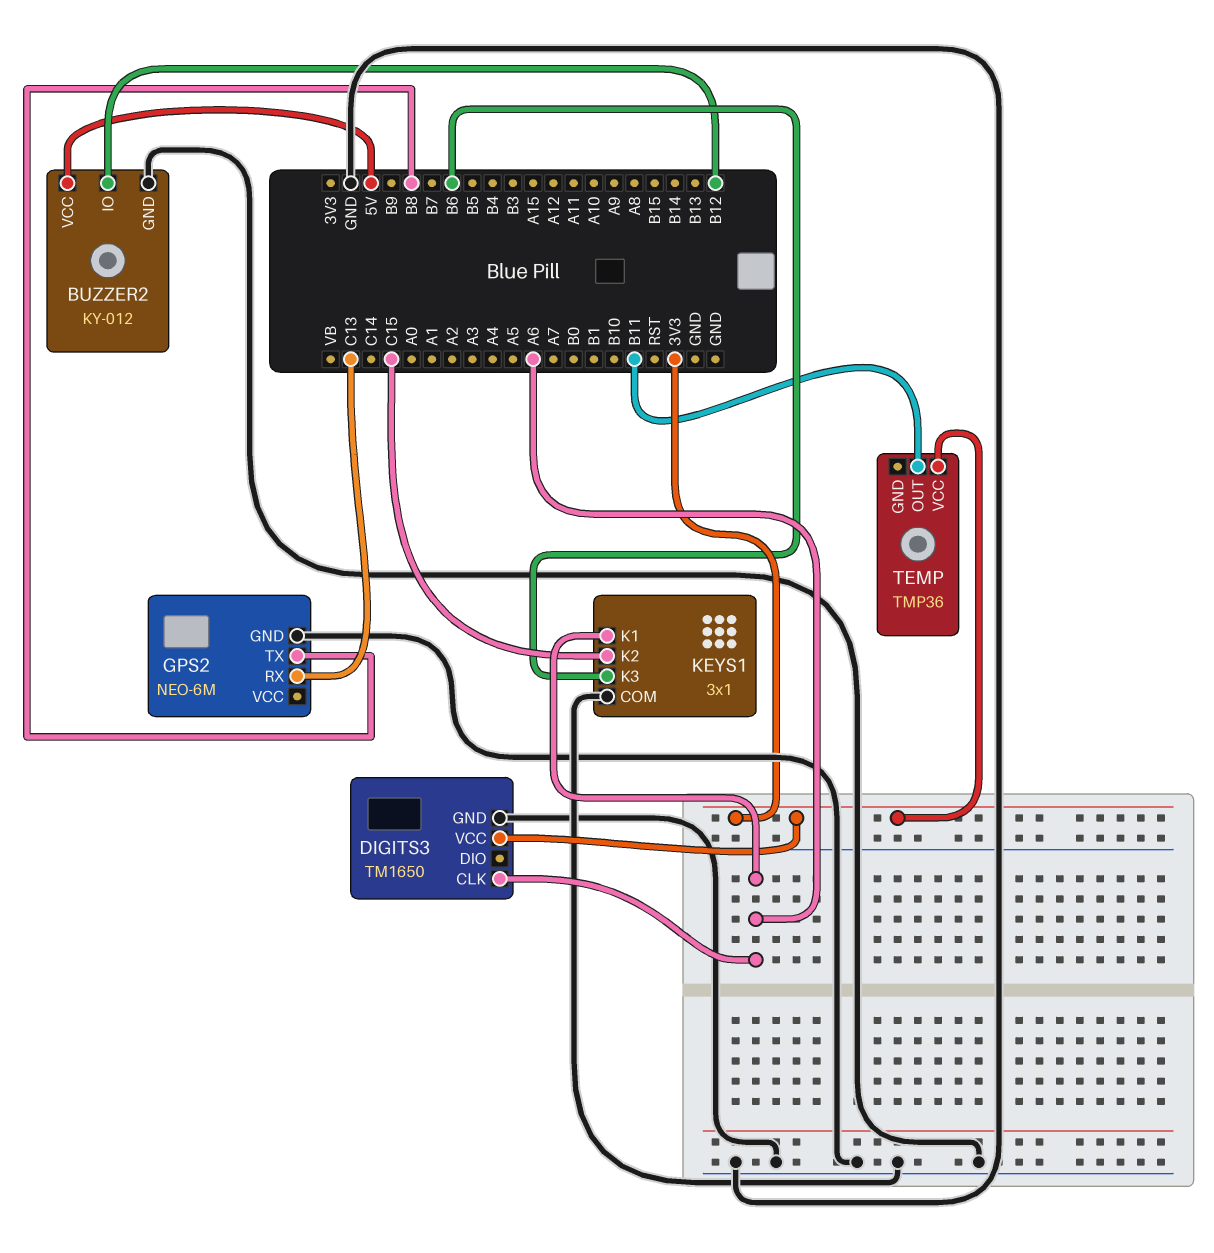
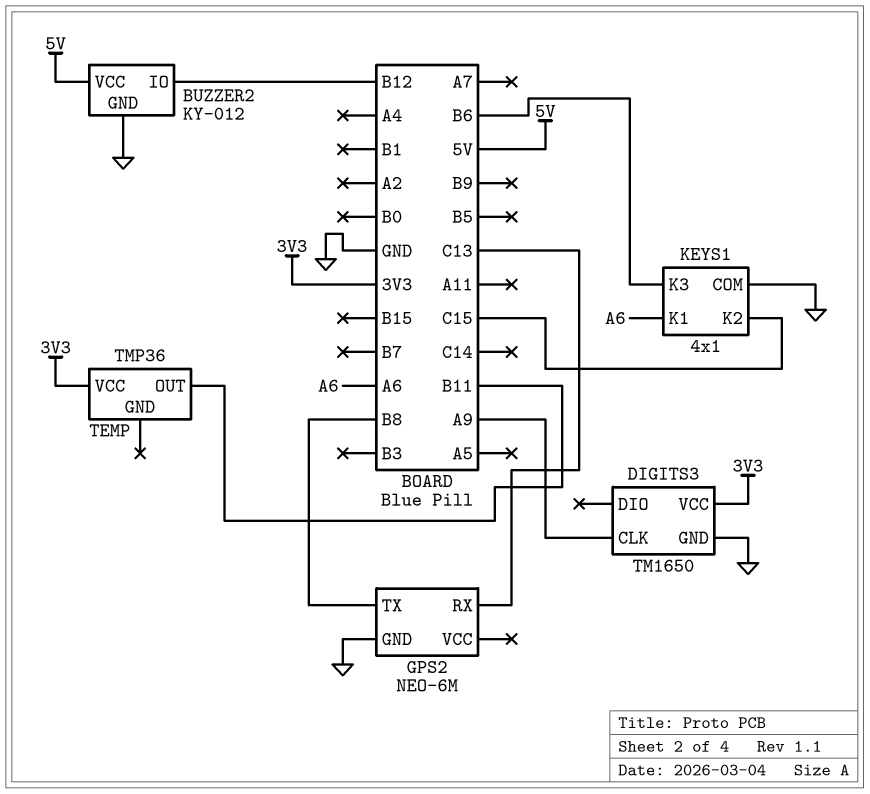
DIGITS3 pin CLK: A6 -> A9
KEYS1: 3x1 -> 4x1

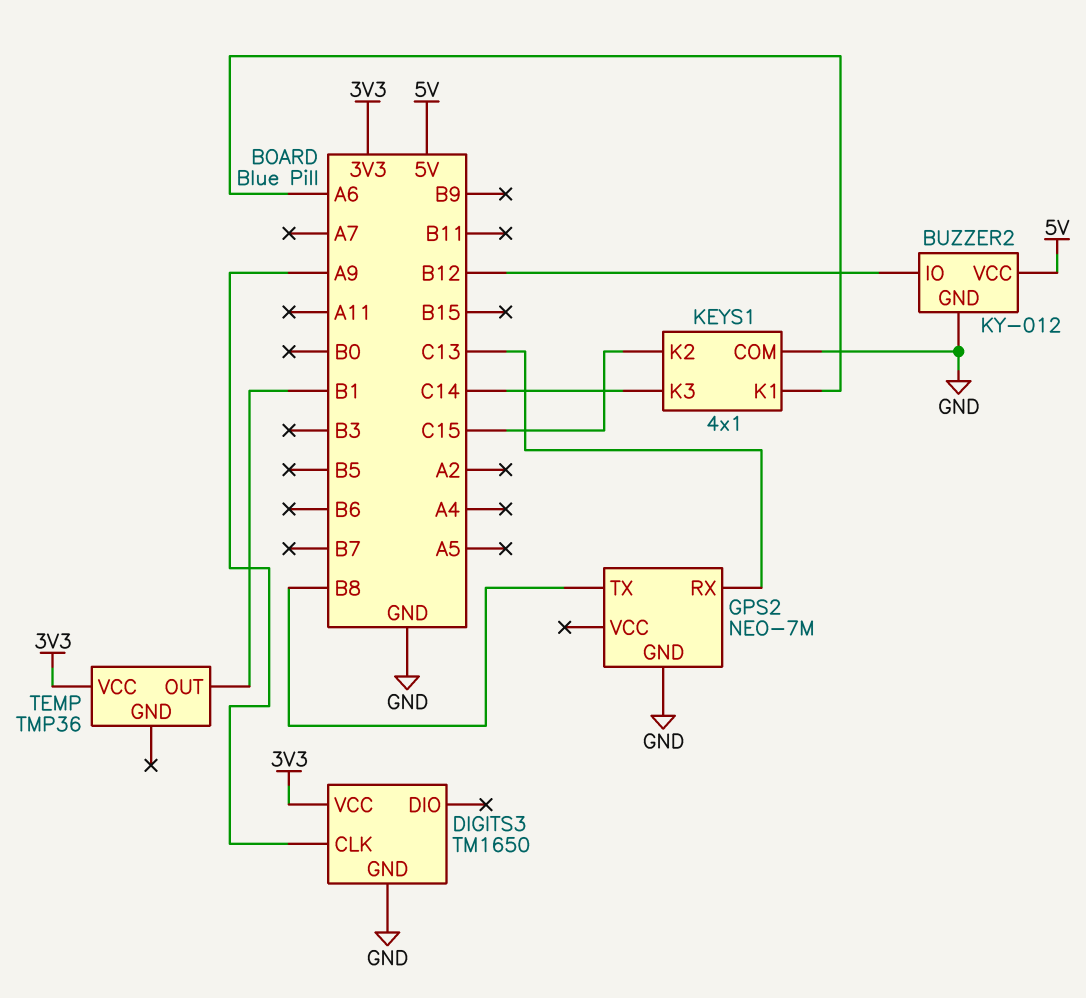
GPS2: NEO-6M -> NEO-7M
KEYS1 pin K3: B6 -> C14
TEMP pin OUT: B11 -> B1

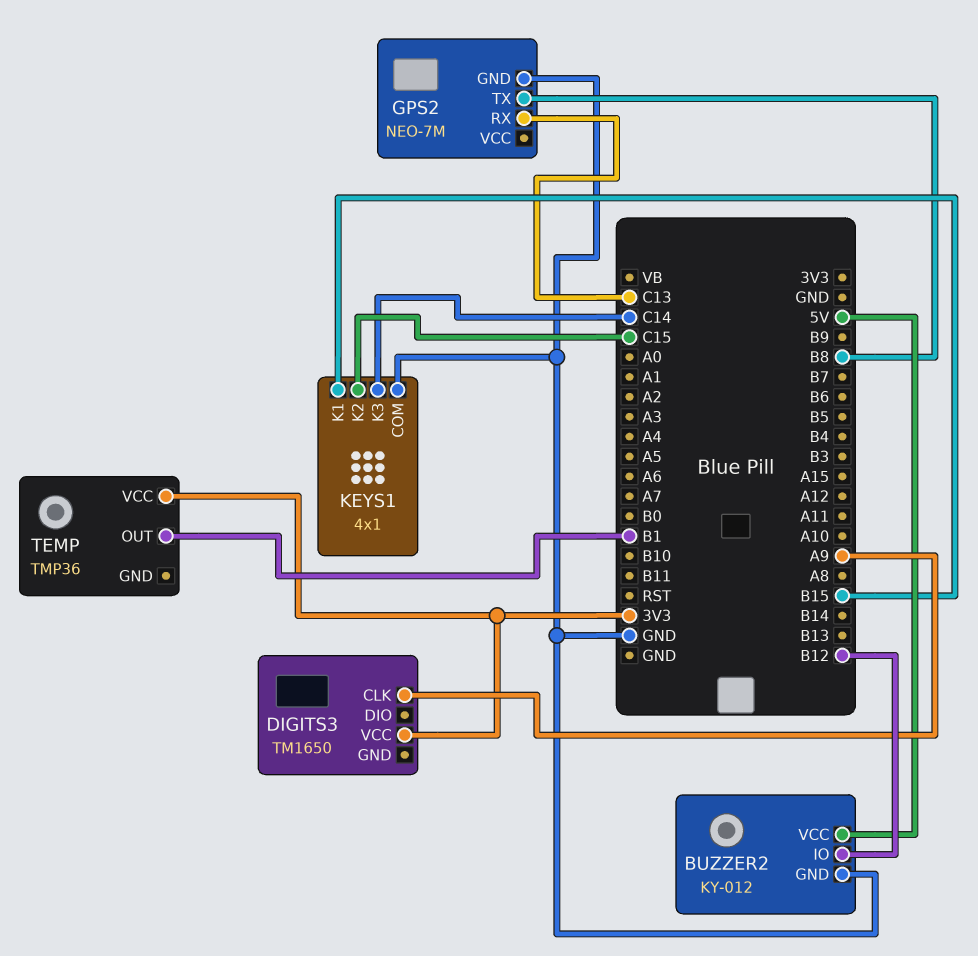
DIGITS3 pin GND: GND -> none
KEYS1 pin K1: A6 -> B15

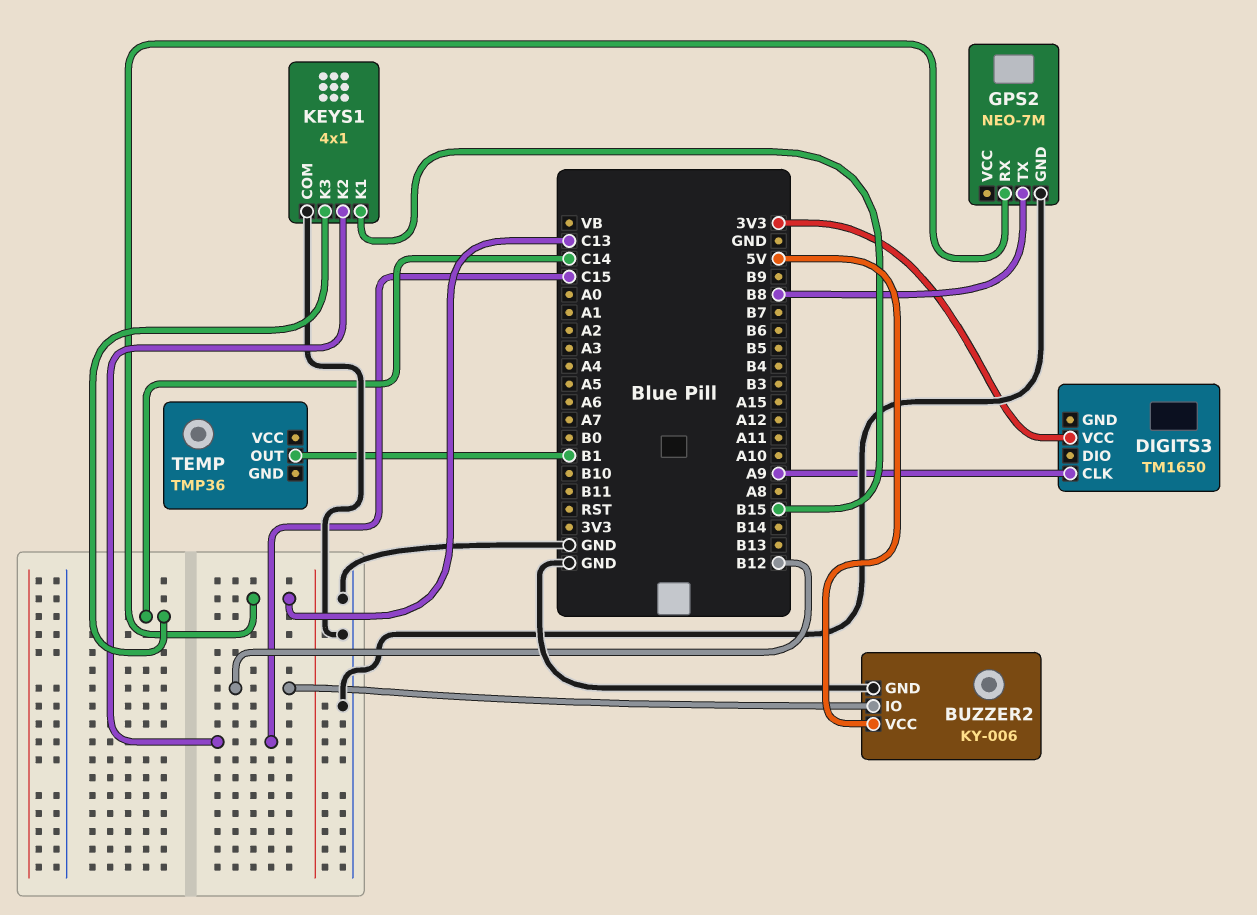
BUZZER2: KY-012 -> KY-006
TEMP pin VCC: 3V3 -> none

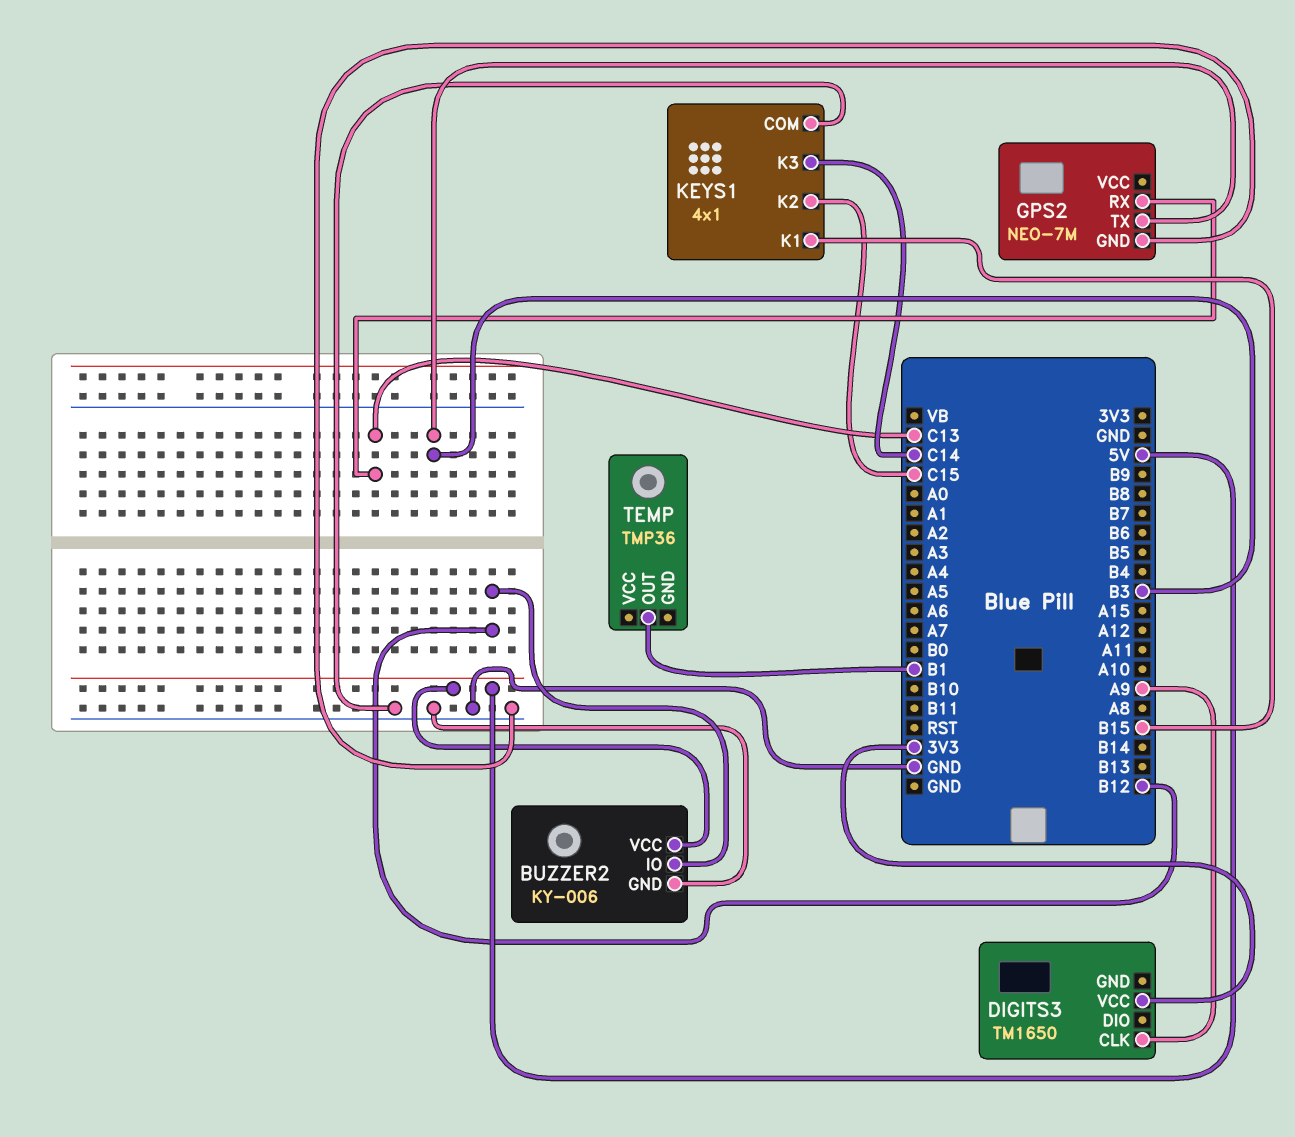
GPS2 pin TX: B8 -> B3

